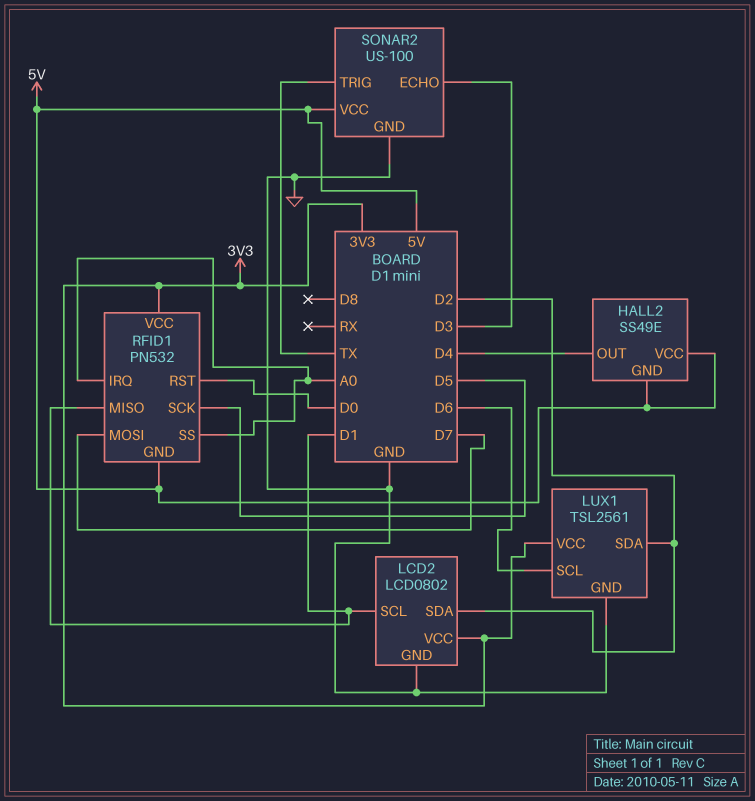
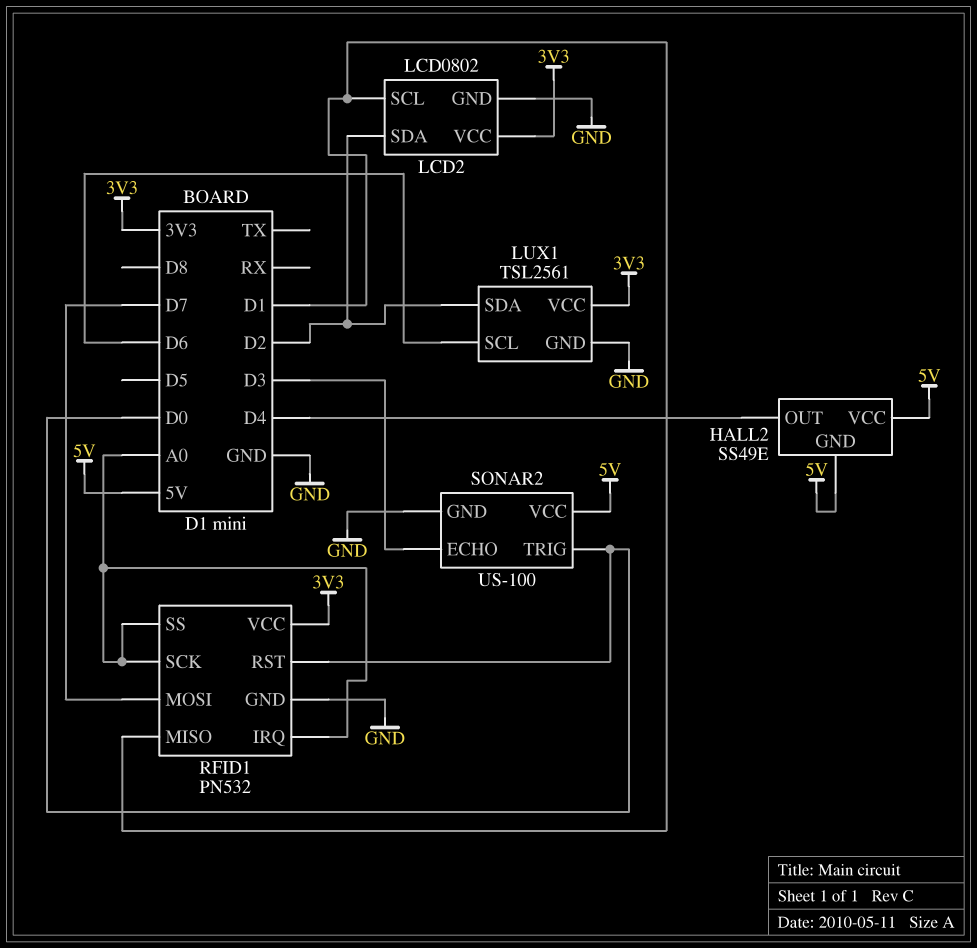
RFID1 pin GND: 5V -> GND
RFID1 pin SCK: D5 -> A0
SONAR2 pin TRIG: TX -> D0

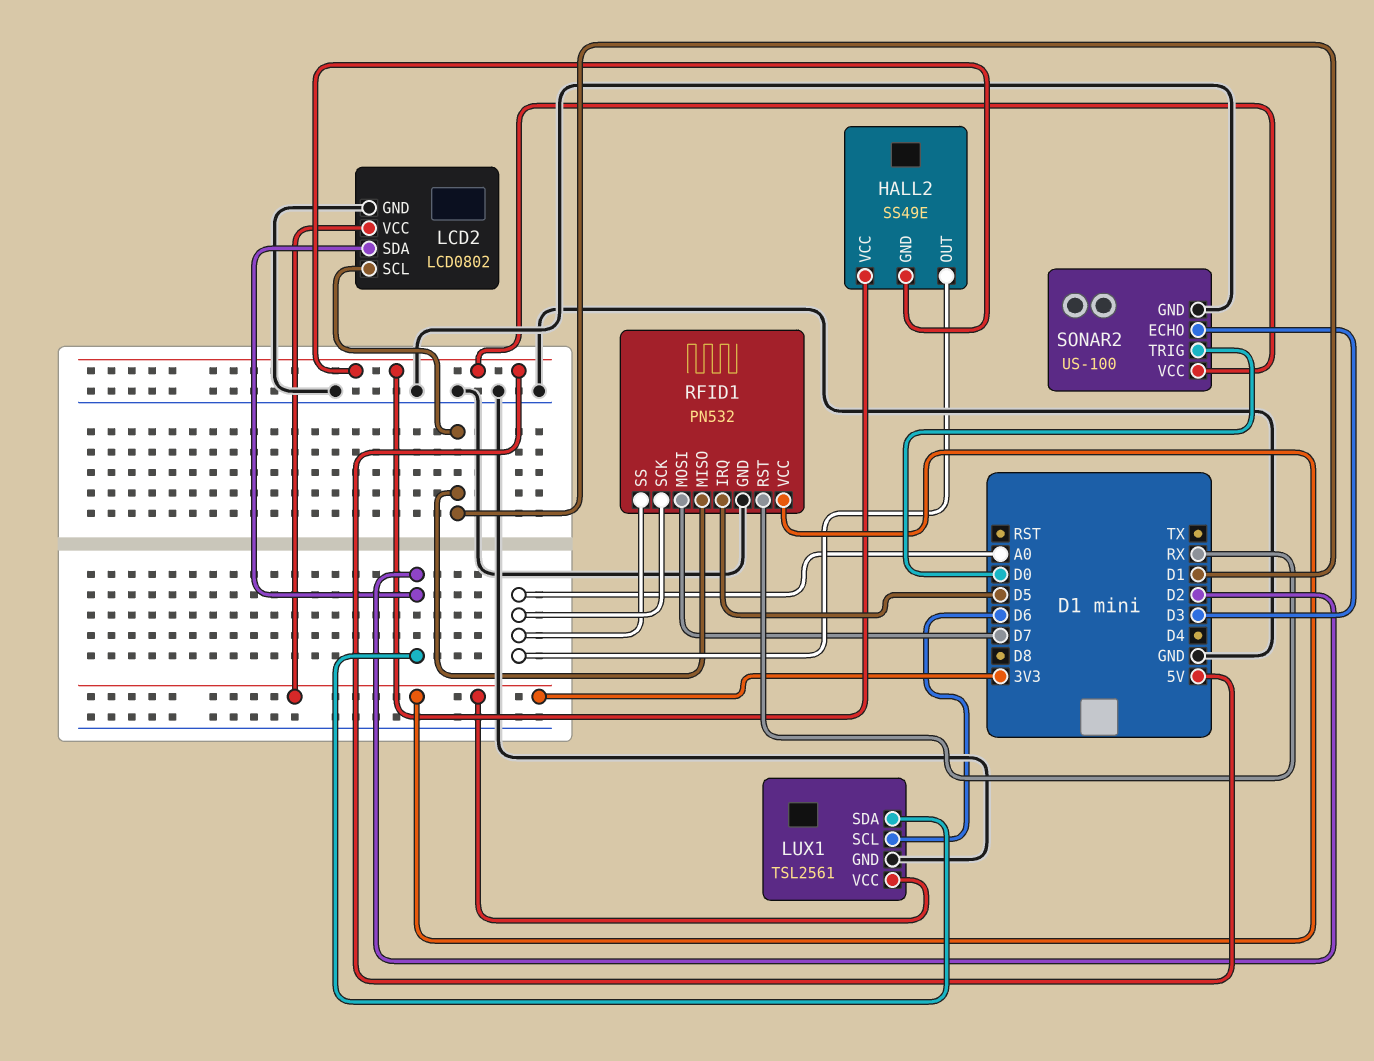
HALL2 pin OUT: D4 -> A0
RFID1 pin IRQ: A0 -> D5
RFID1 pin RST: D0 -> RX

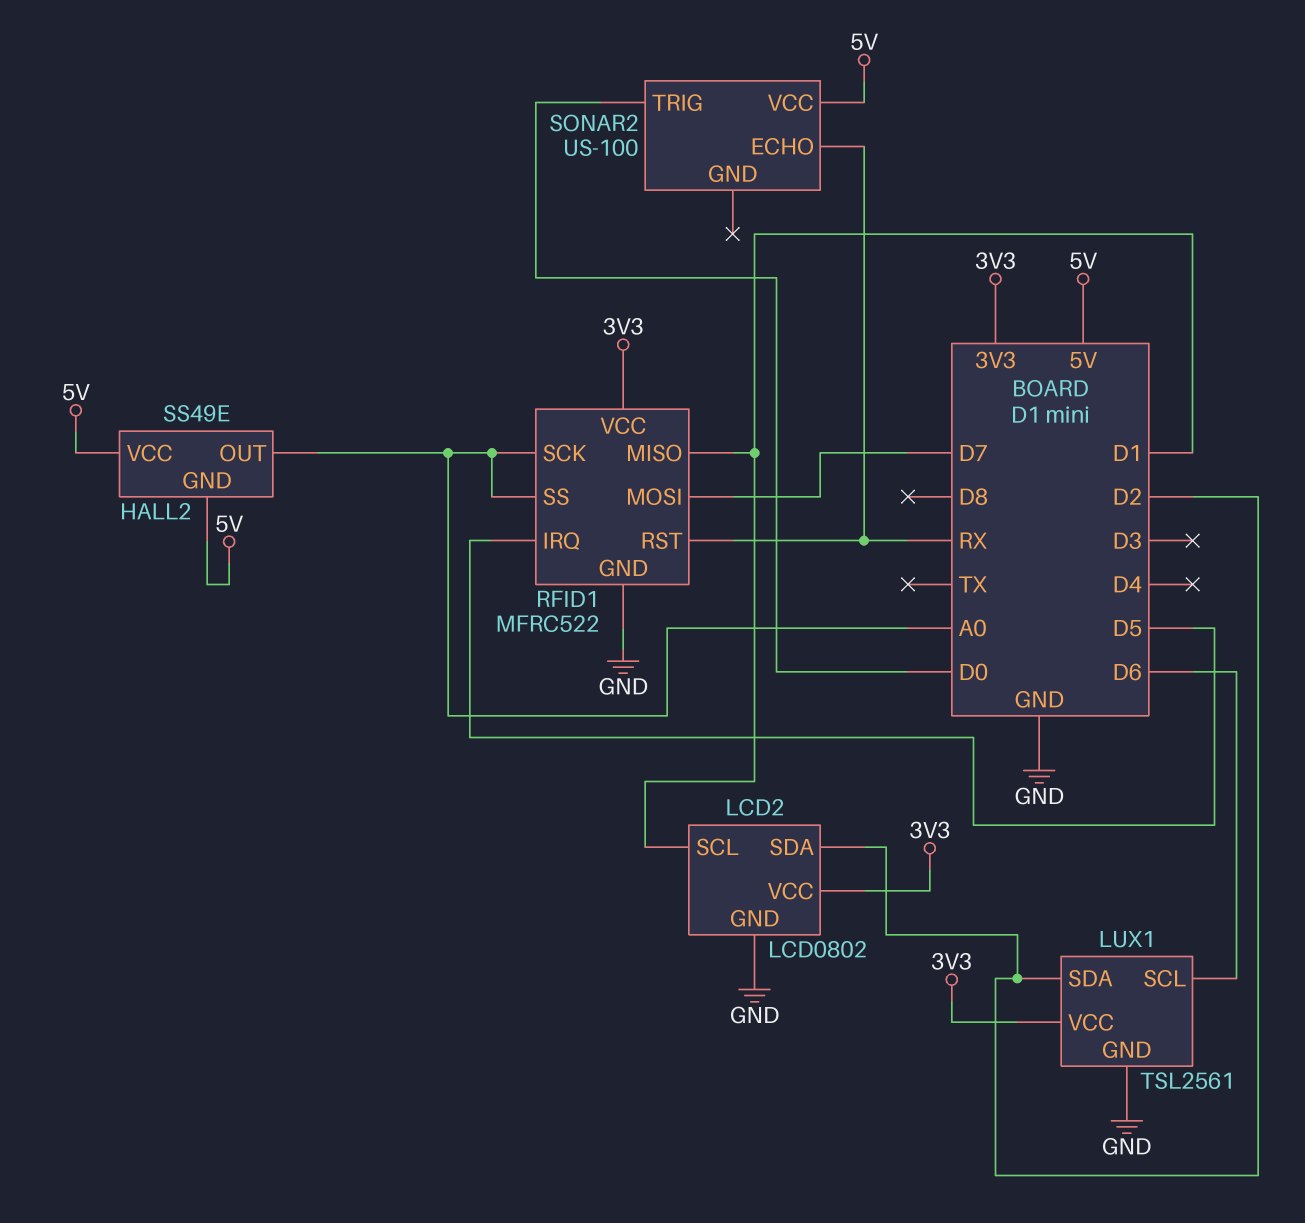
RFID1: PN532 -> MFRC522
SONAR2 pin ECHO: D3 -> RX
SONAR2 pin GND: GND -> none

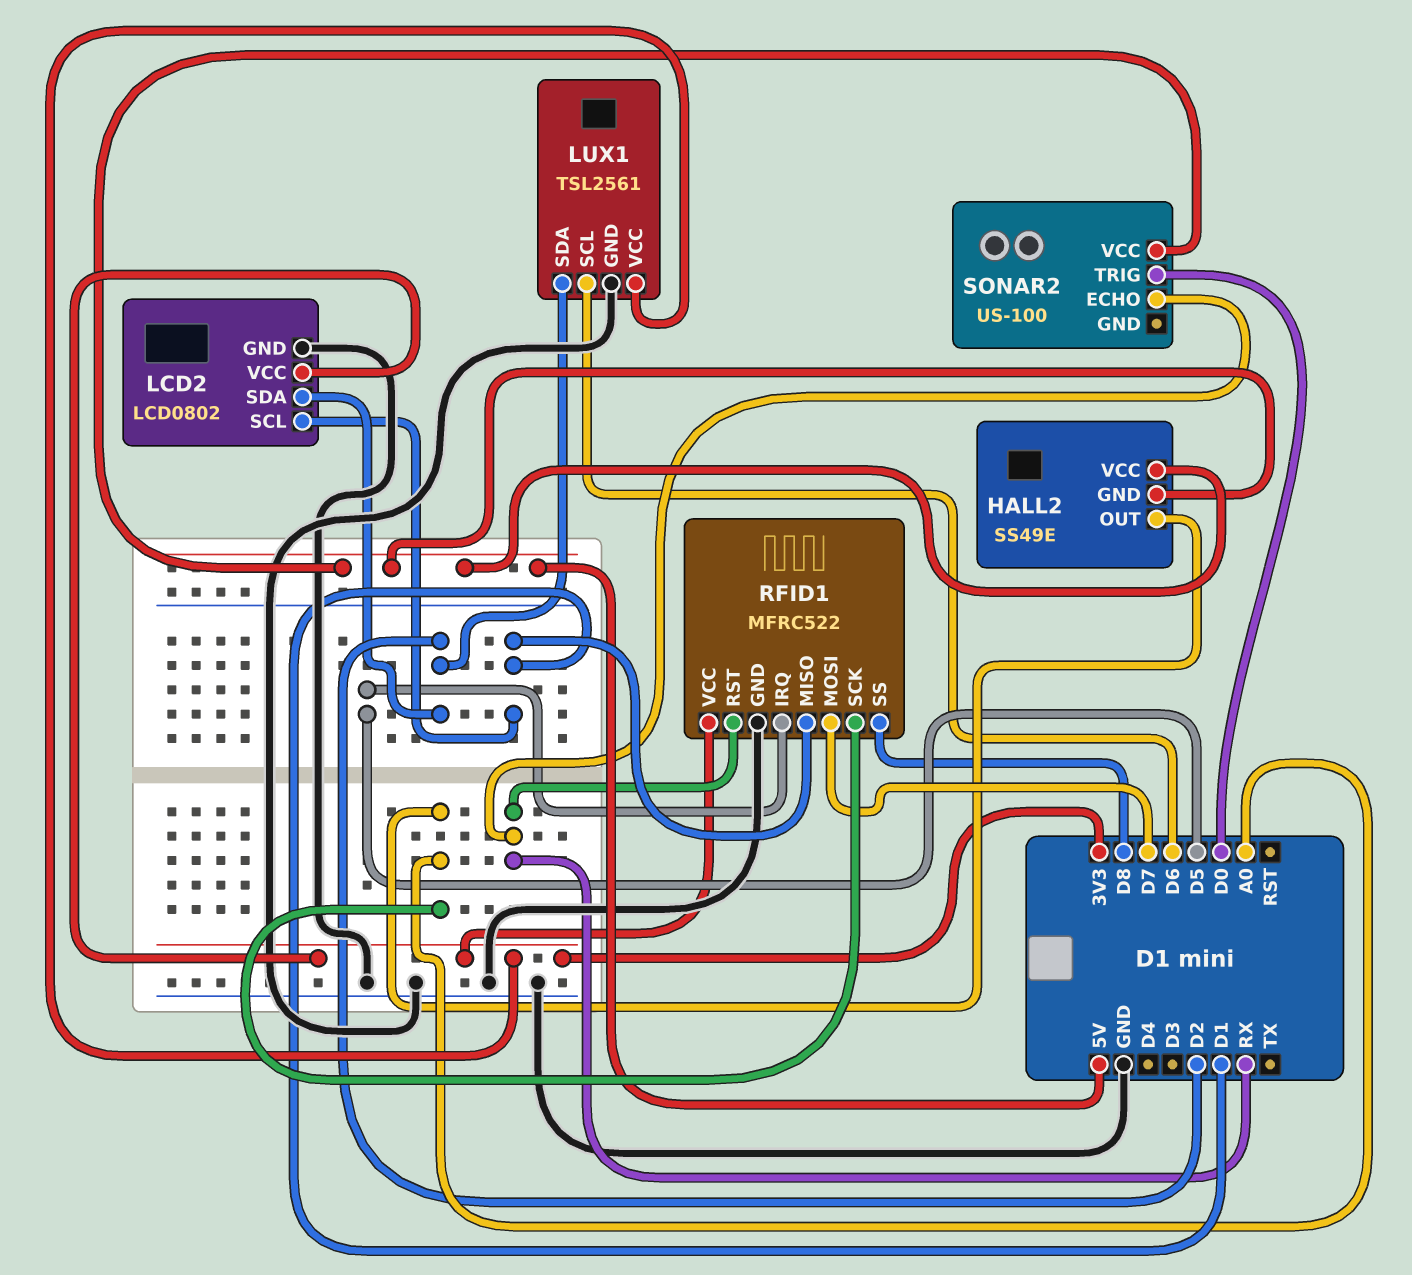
RFID1 pin SS: A0 -> D8

